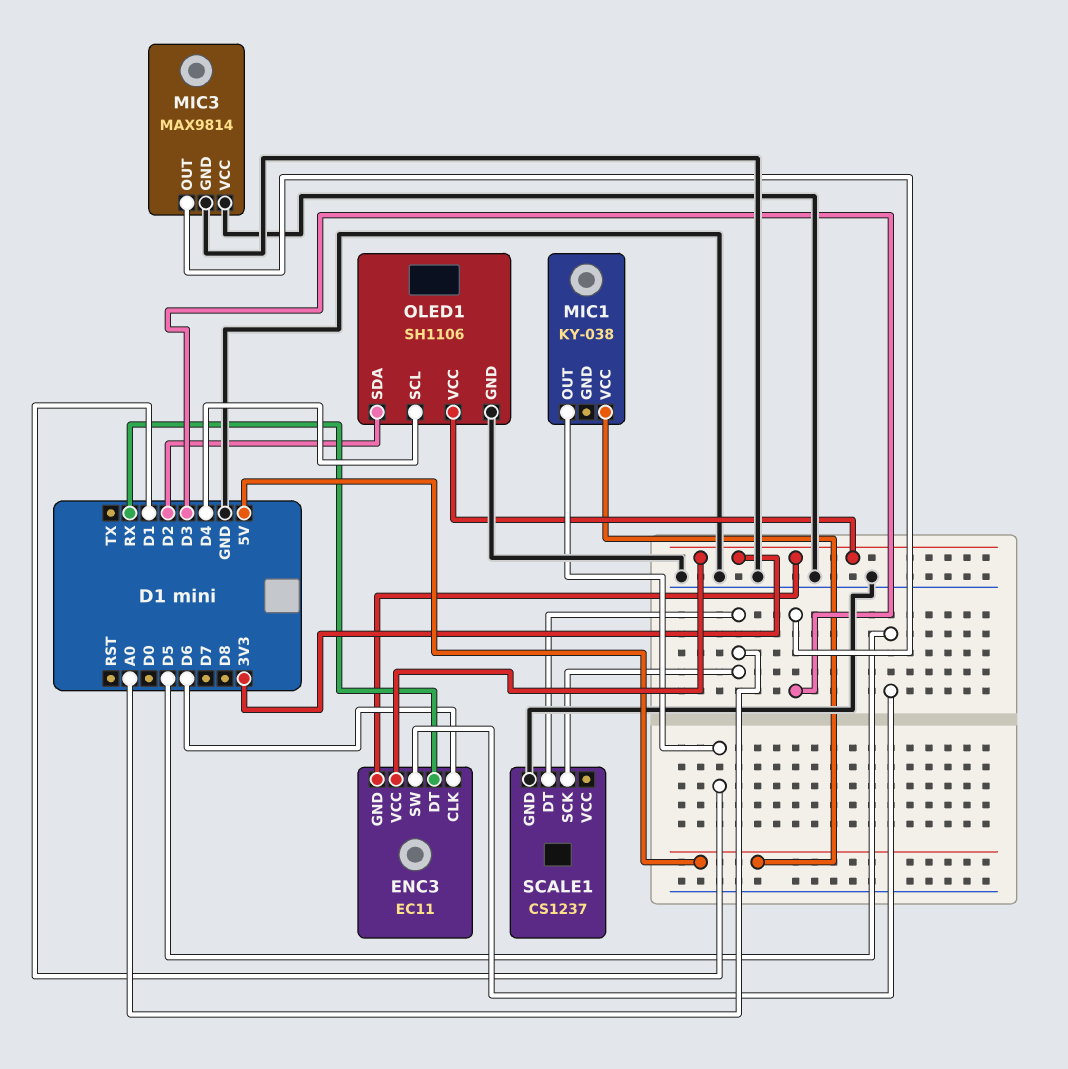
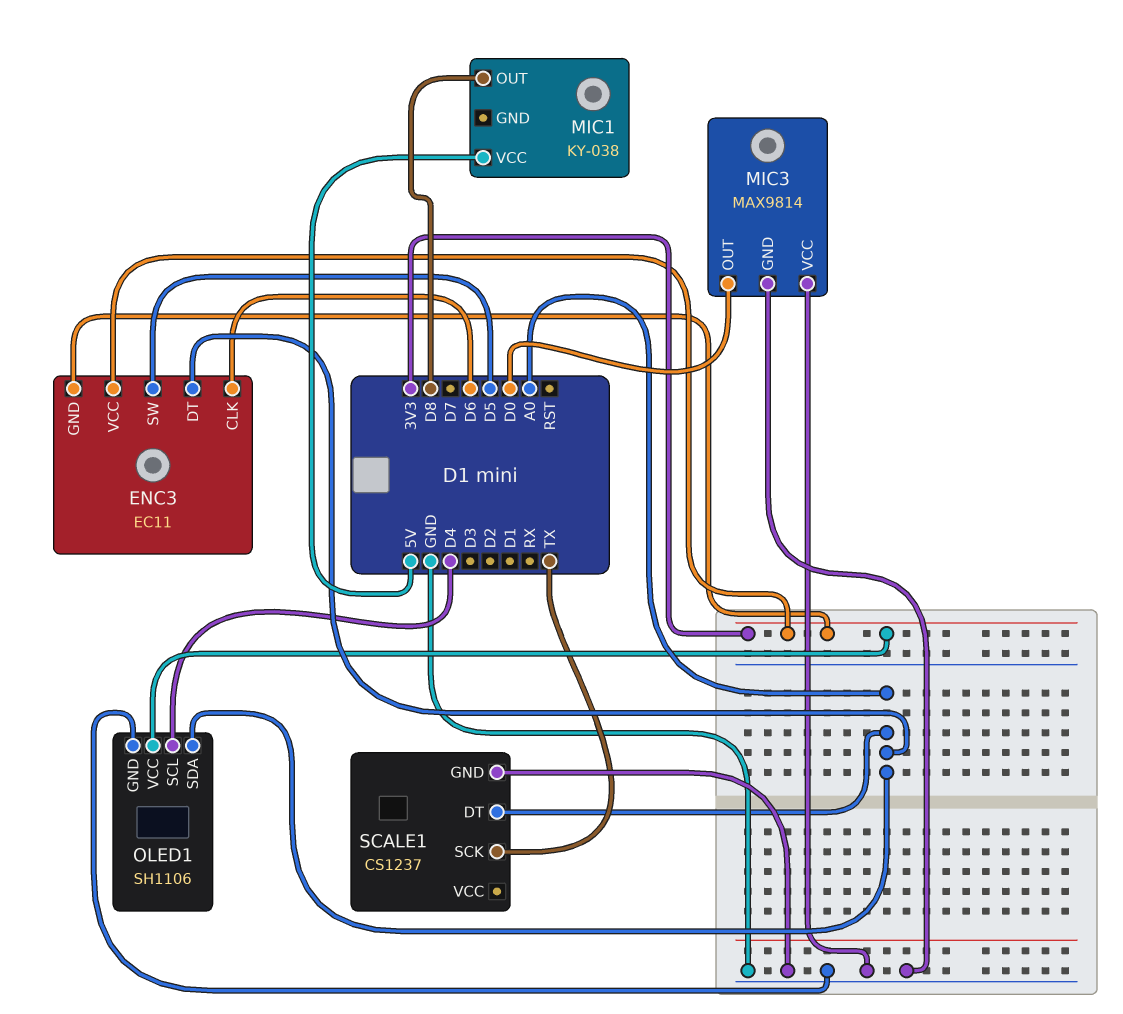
ENC3 pin DT: RX -> A0
MIC1 pin OUT: D1 -> D8
MIC3 pin OUT: D3 -> D0
OLED1 pin SDA: D2 -> A0
SCALE1 pin SCK: A0 -> TX

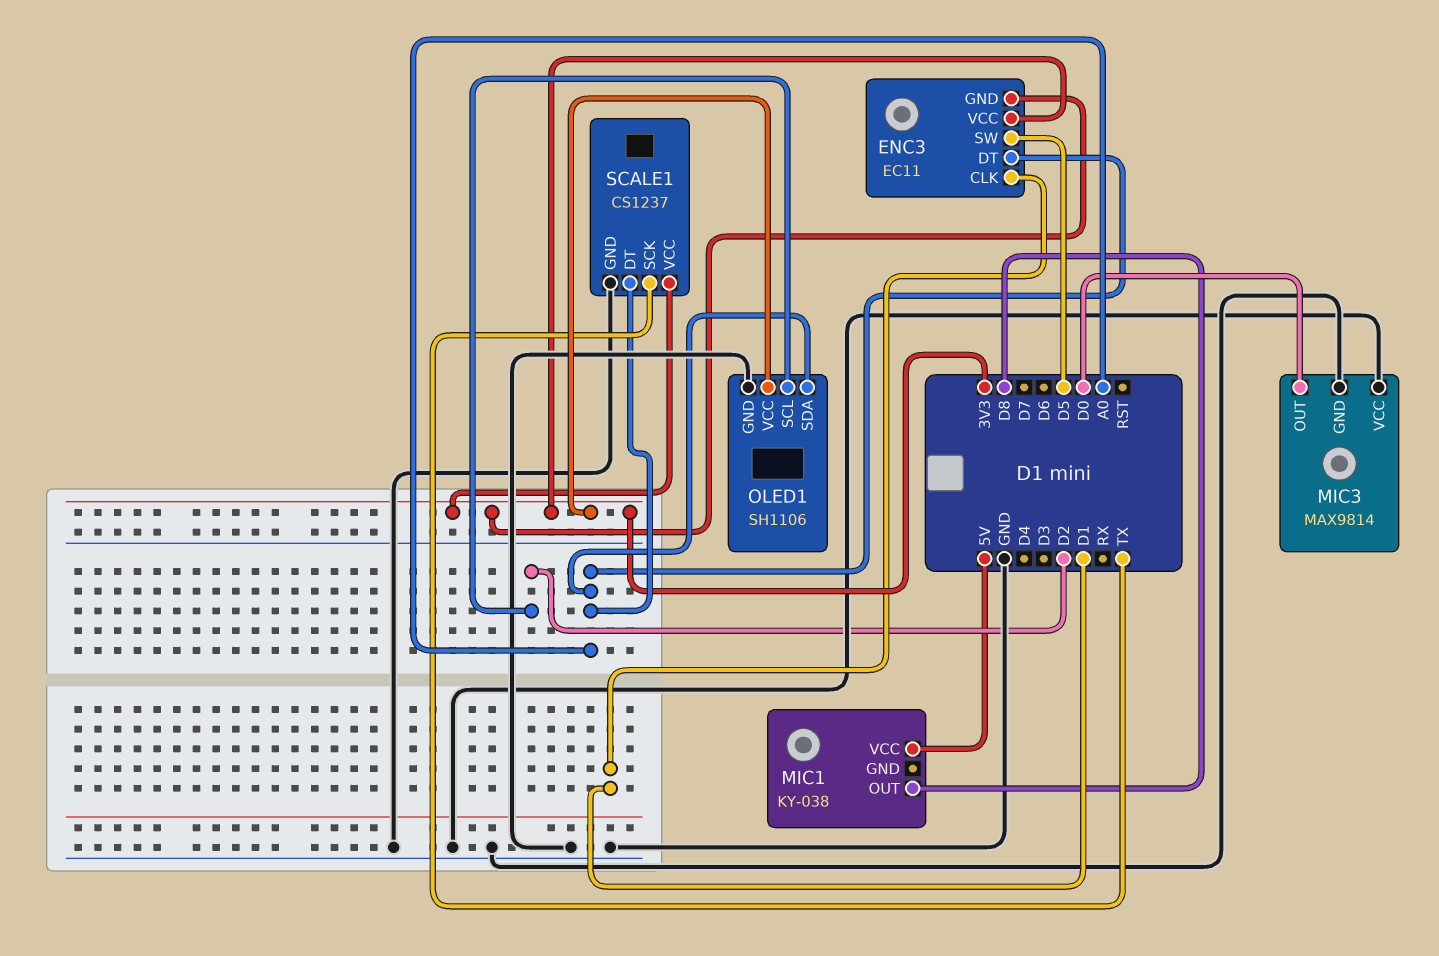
ENC3 pin CLK: D6 -> D1
OLED1 pin SCL: D4 -> D2
SCALE1 pin VCC: none -> 3V3

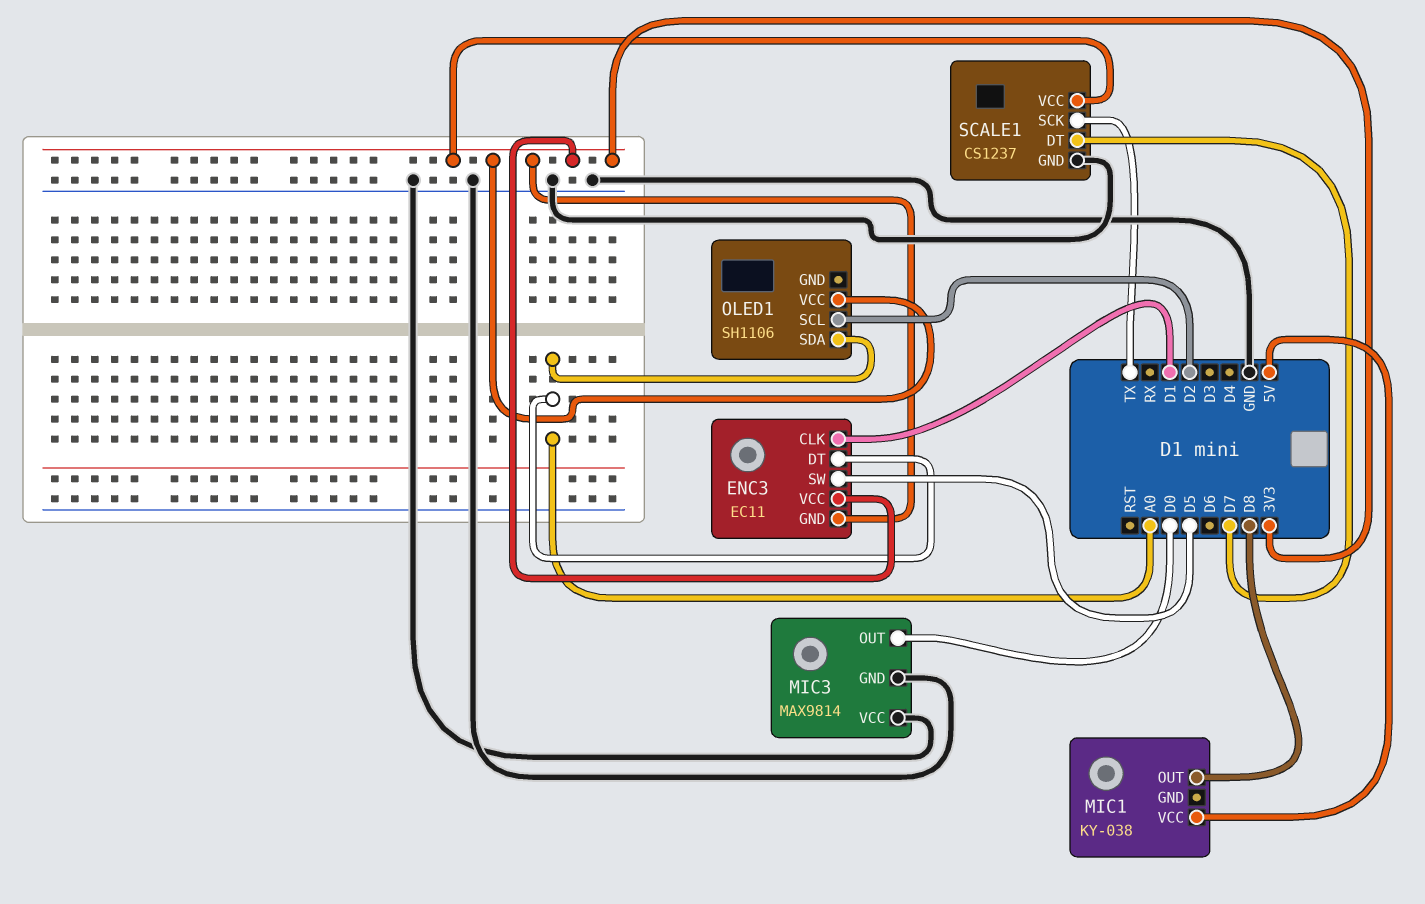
OLED1 pin GND: GND -> none
SCALE1 pin DT: A0 -> D7

